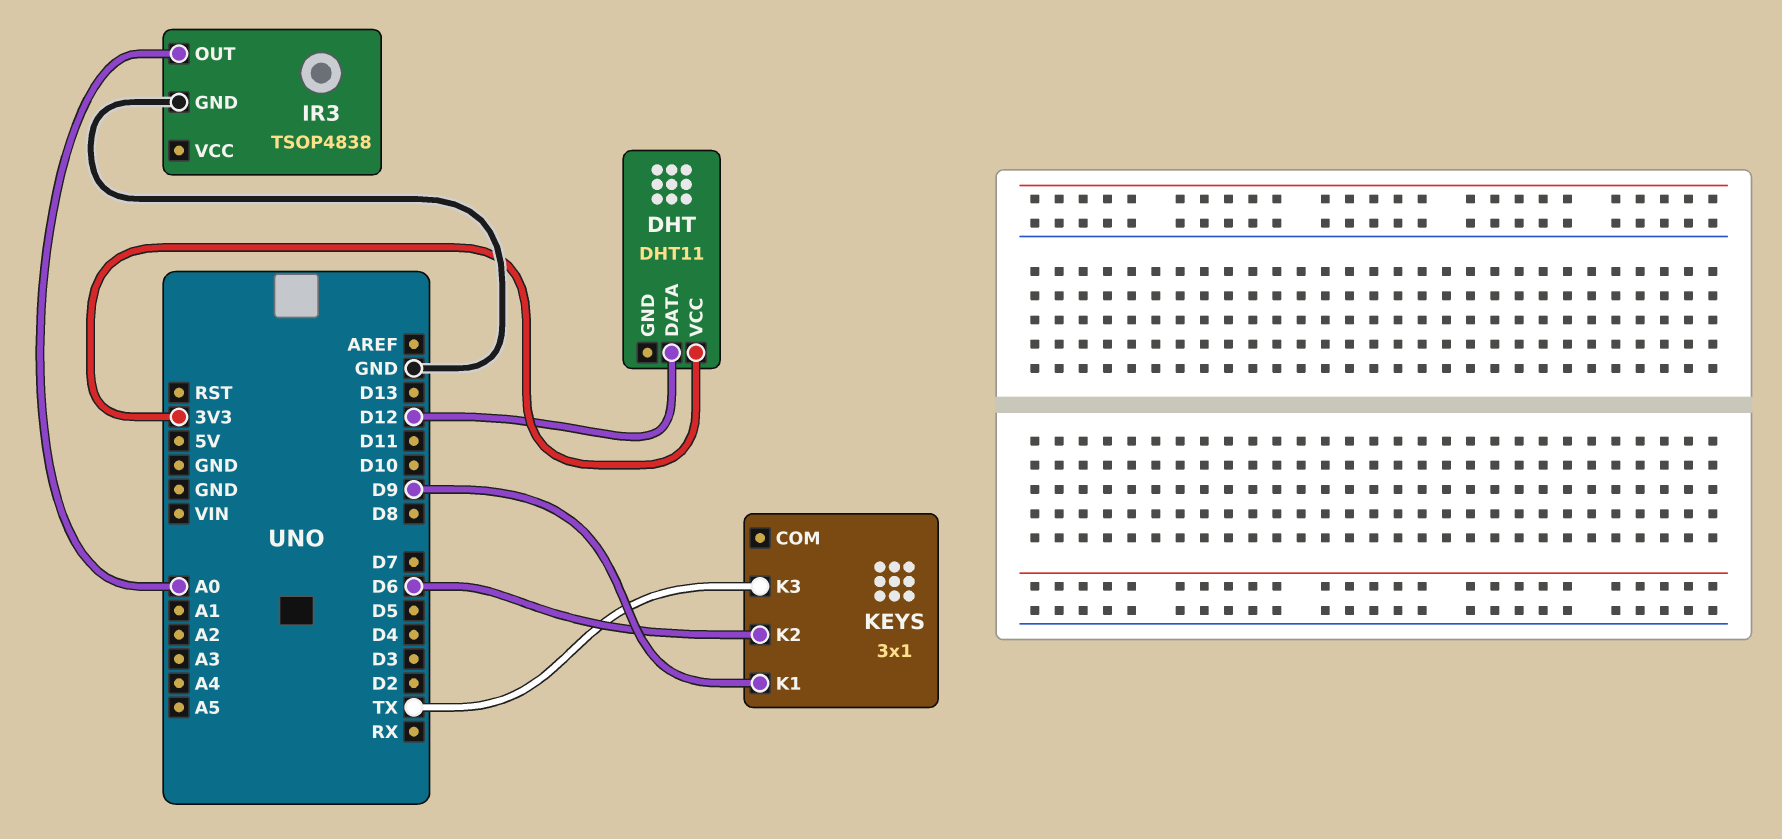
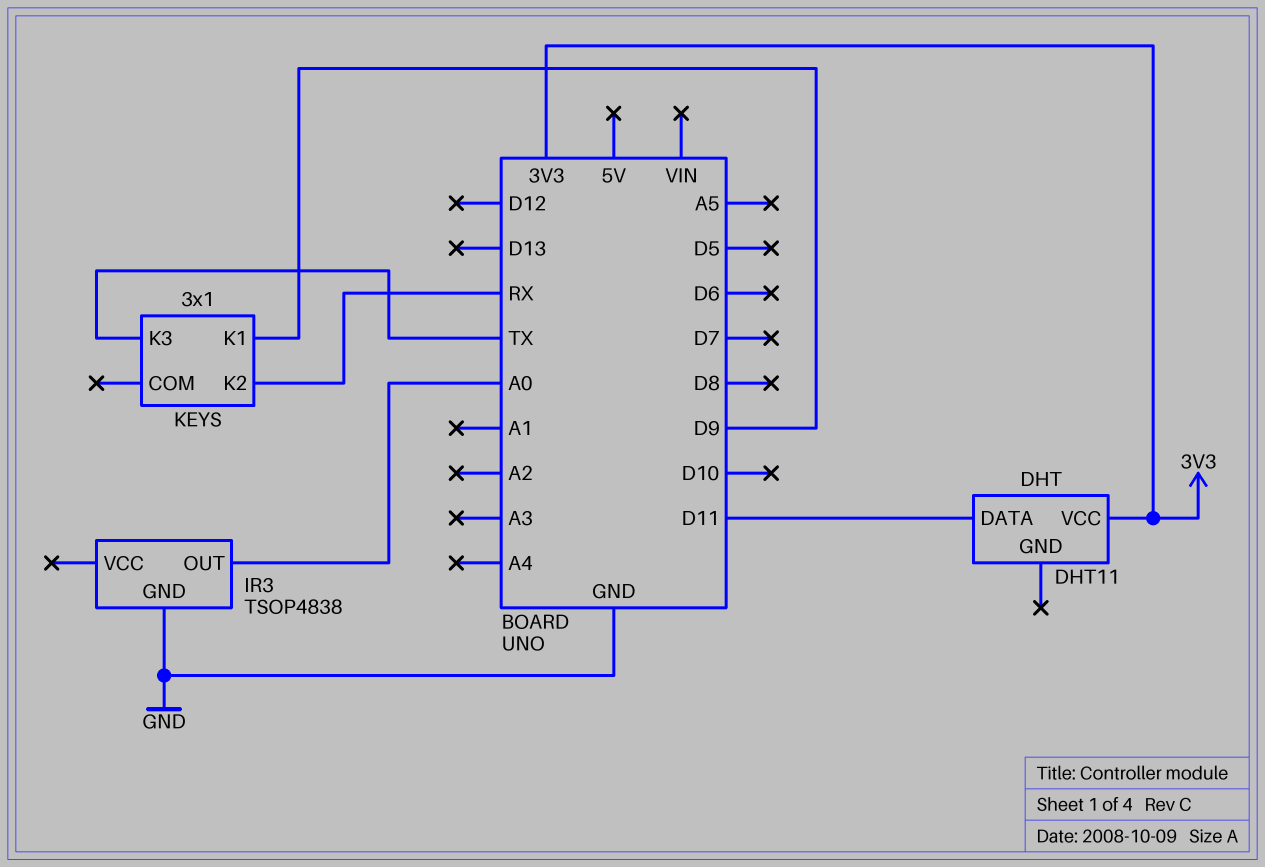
DHT pin DATA: D12 -> D11
KEYS pin K2: D6 -> RX

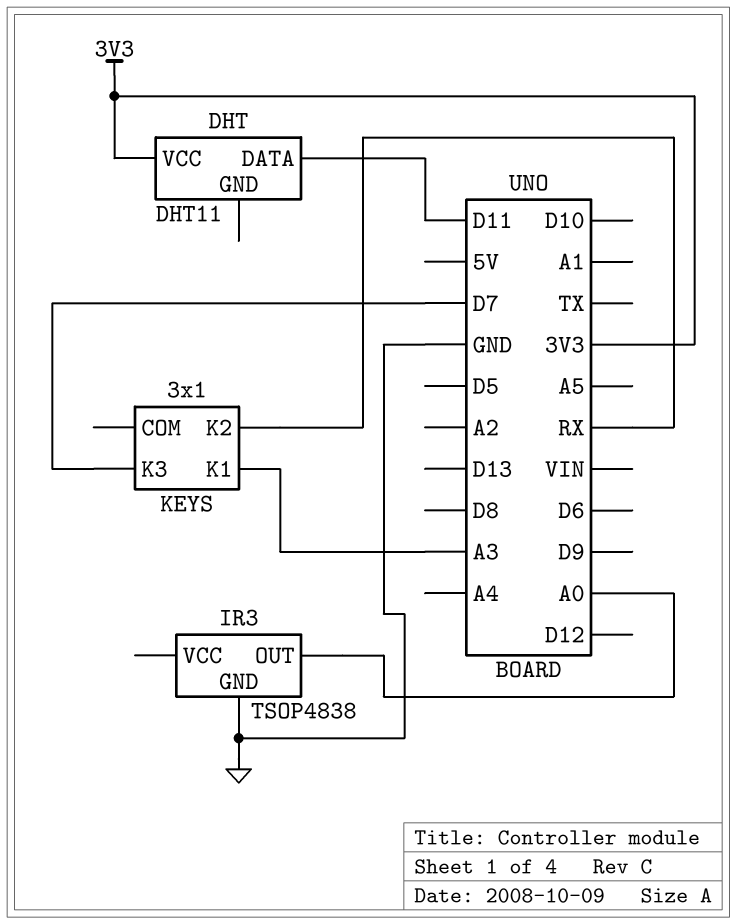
KEYS pin K1: D9 -> A3
KEYS pin K3: TX -> D7

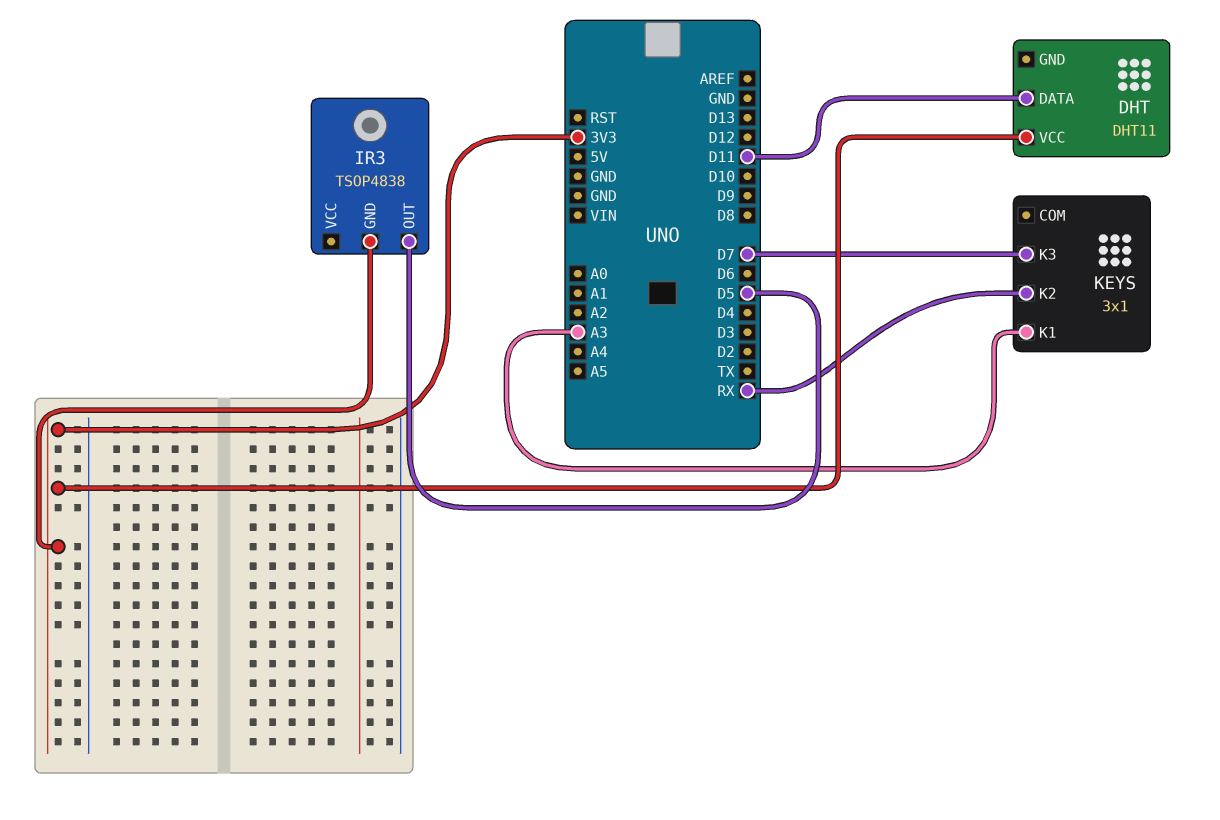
IR3 pin GND: GND -> 3V3
IR3 pin OUT: A0 -> D5

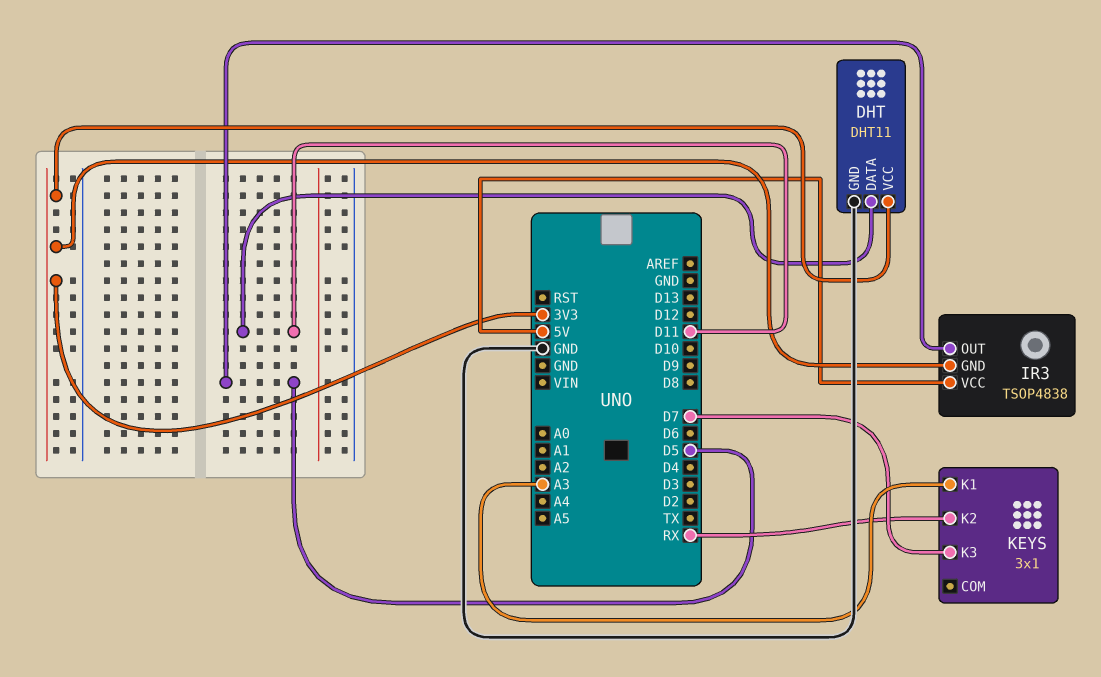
DHT pin GND: none -> GND
IR3 pin VCC: none -> 5V

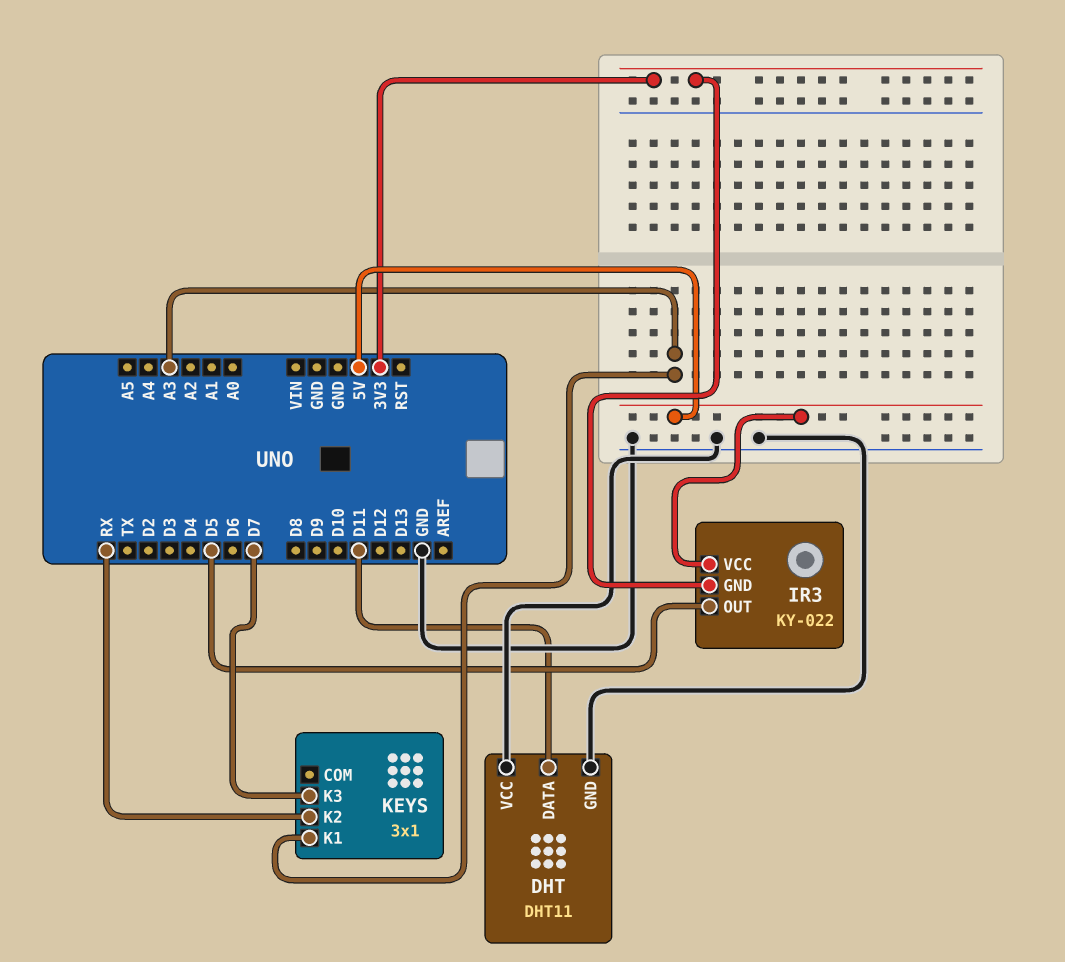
DHT pin VCC: 3V3 -> GND
IR3: TSOP4838 -> KY-022

